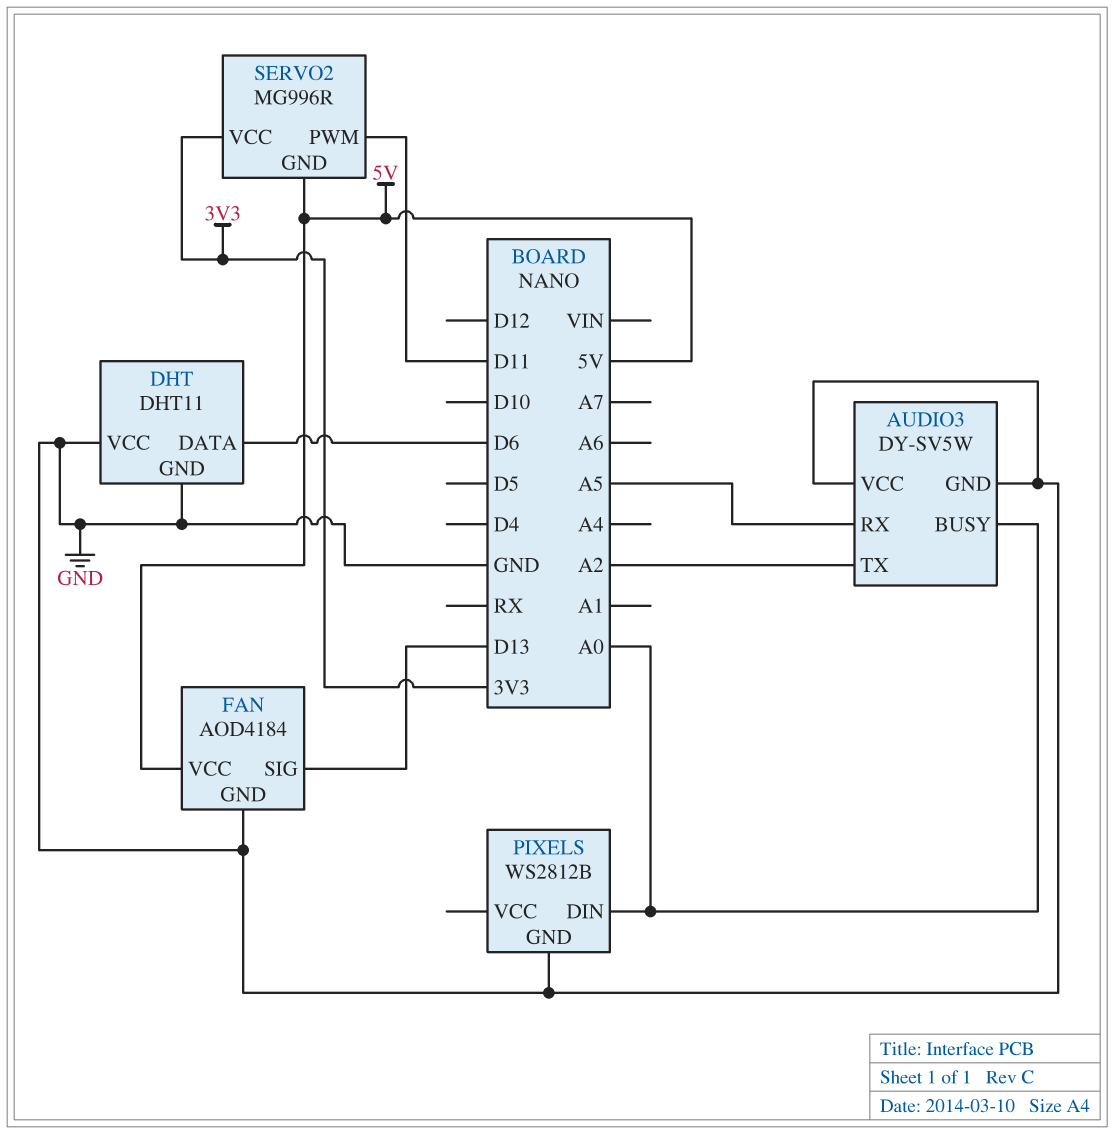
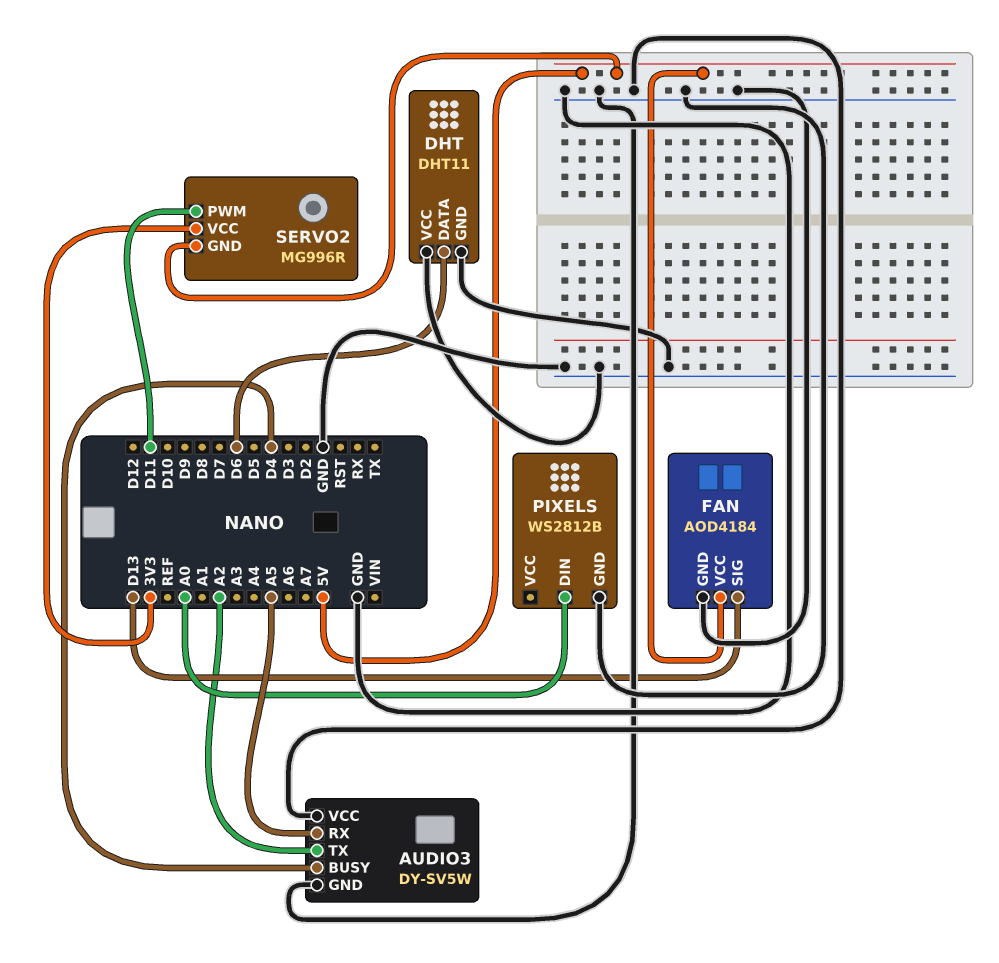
AUDIO3 pin BUSY: A0 -> D4

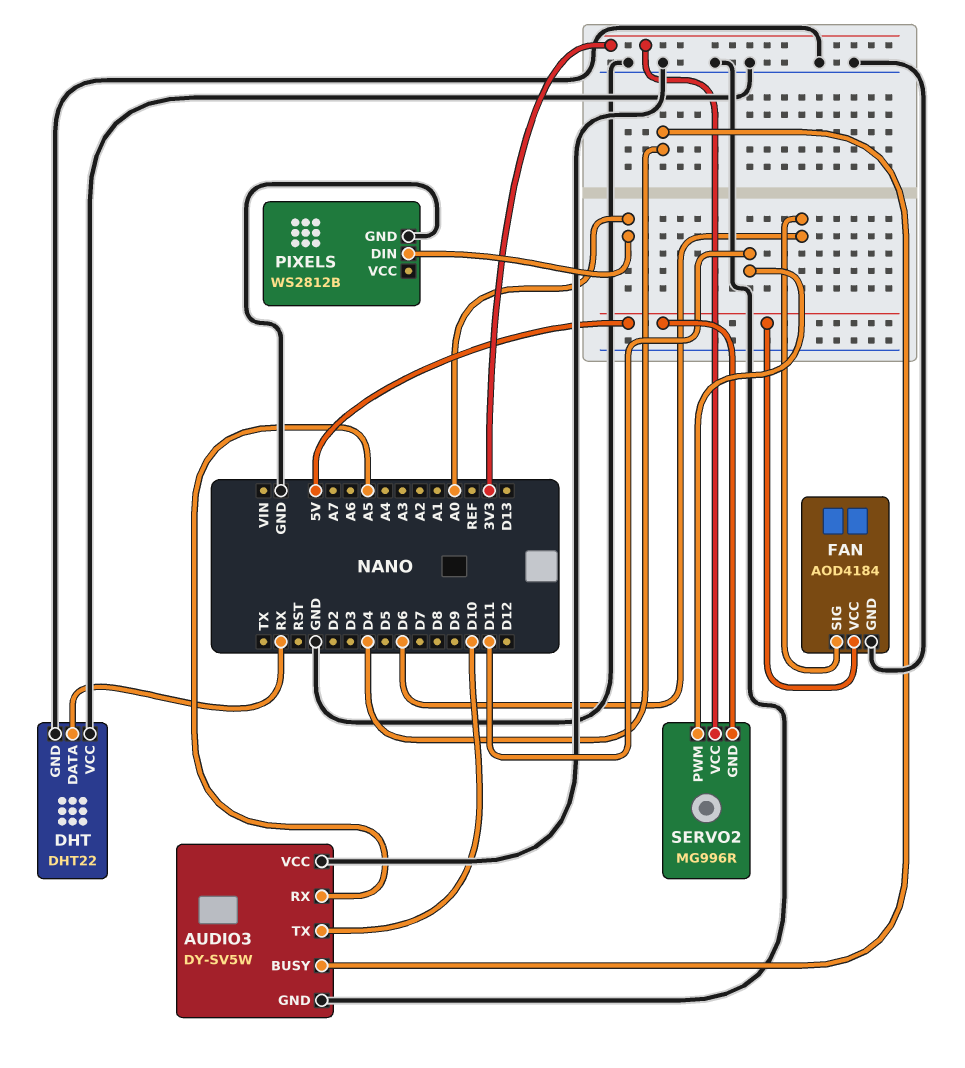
AUDIO3 pin TX: A2 -> D10
DHT: DHT11 -> DHT22
DHT pin DATA: D6 -> RX
FAN pin SIG: D13 -> D6

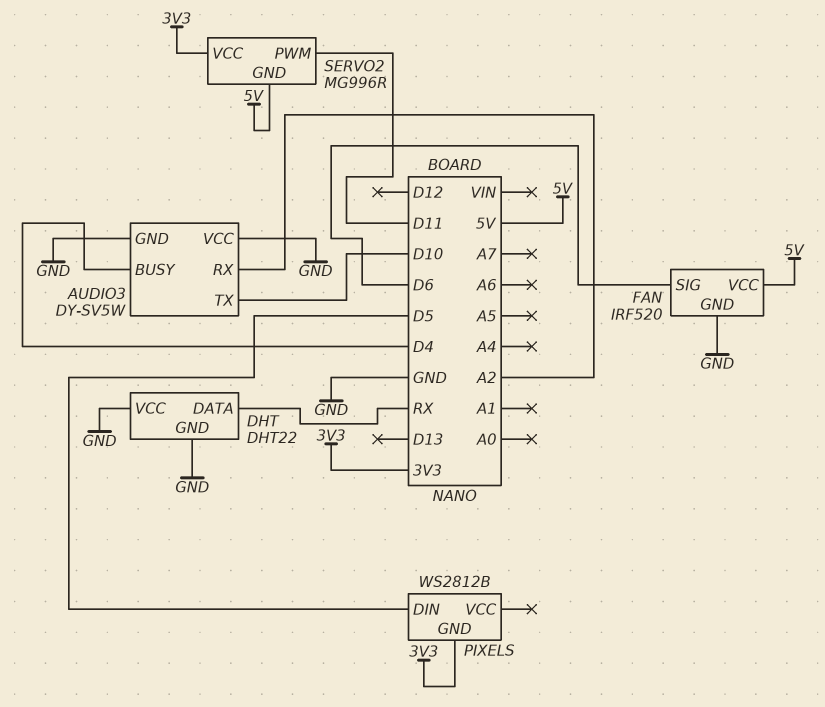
AUDIO3 pin RX: A5 -> A2
FAN: AOD4184 -> IRF520
PIXELS pin DIN: A0 -> D5
PIXELS pin GND: GND -> 3V3

